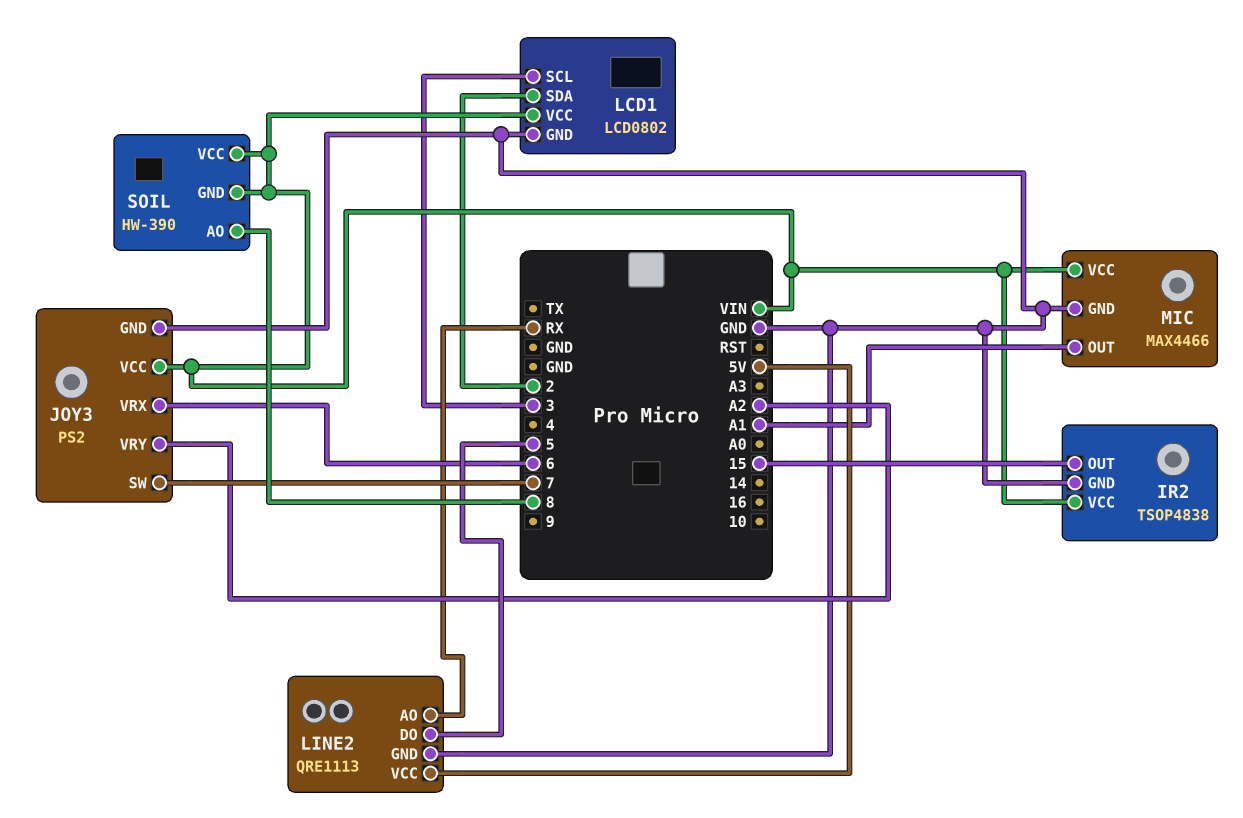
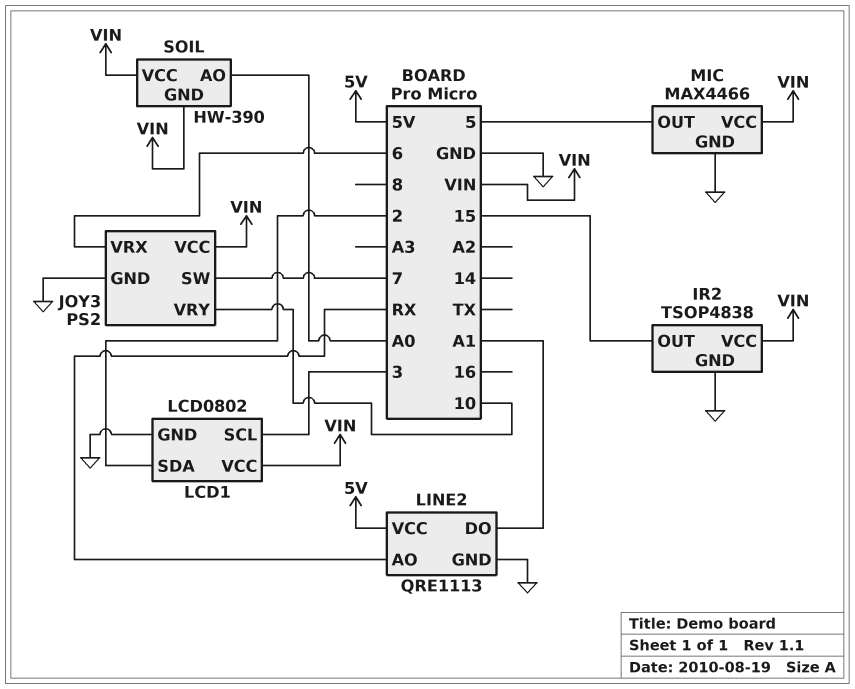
JOY3 pin VRY: A2 -> 10
LINE2 pin DO: 5 -> A1
MIC pin OUT: A1 -> 5
SOIL pin AO: 8 -> A0

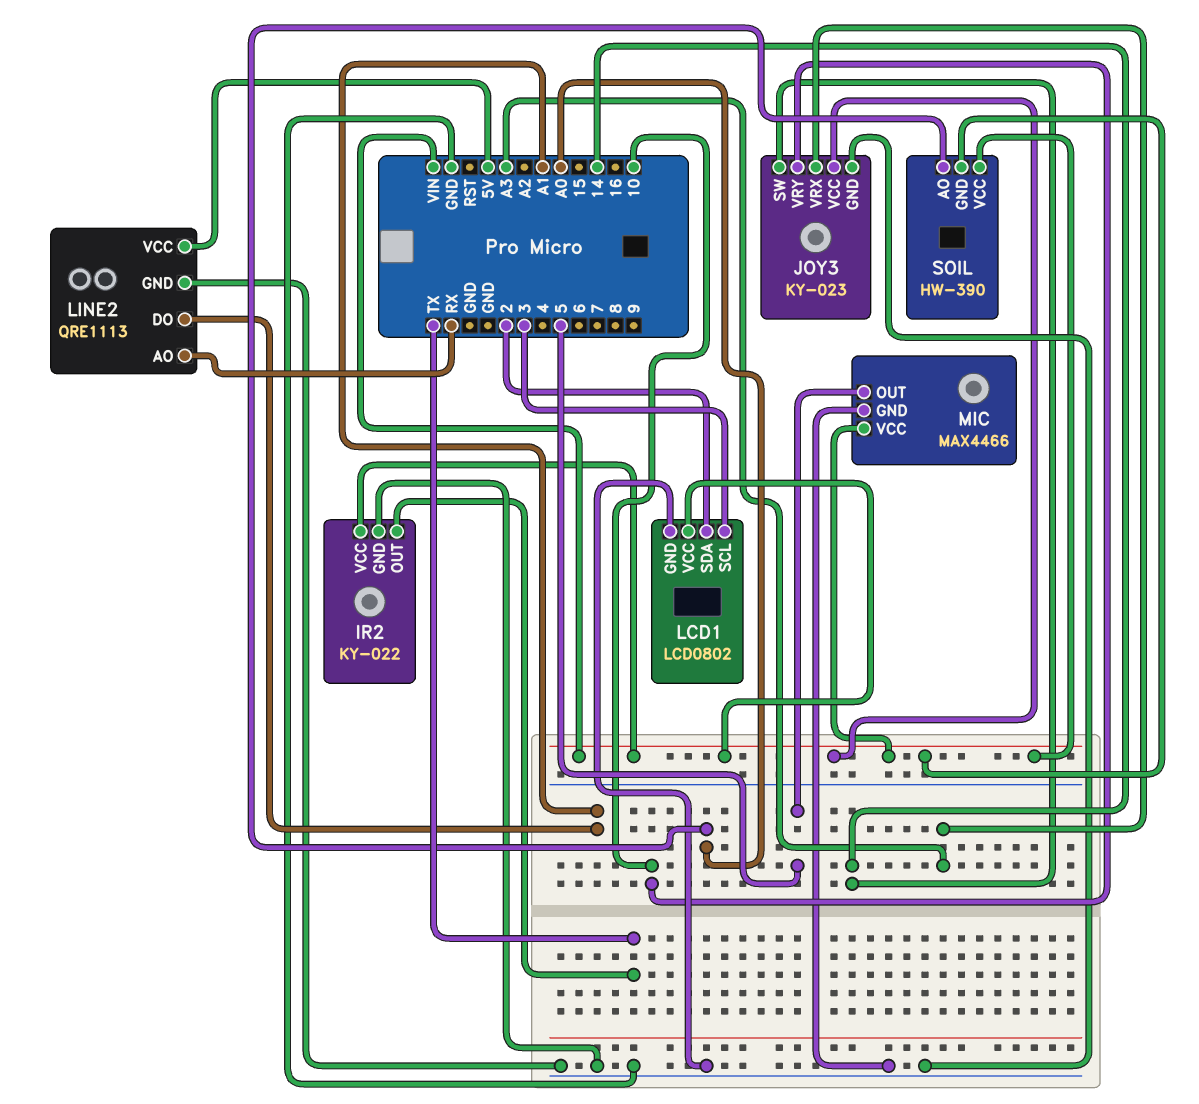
IR2: TSOP4838 -> KY-022
IR2 pin OUT: 15 -> TX
JOY3: PS2 -> KY-023
JOY3 pin SW: 7 -> 14
JOY3 pin VRX: 6 -> A3

